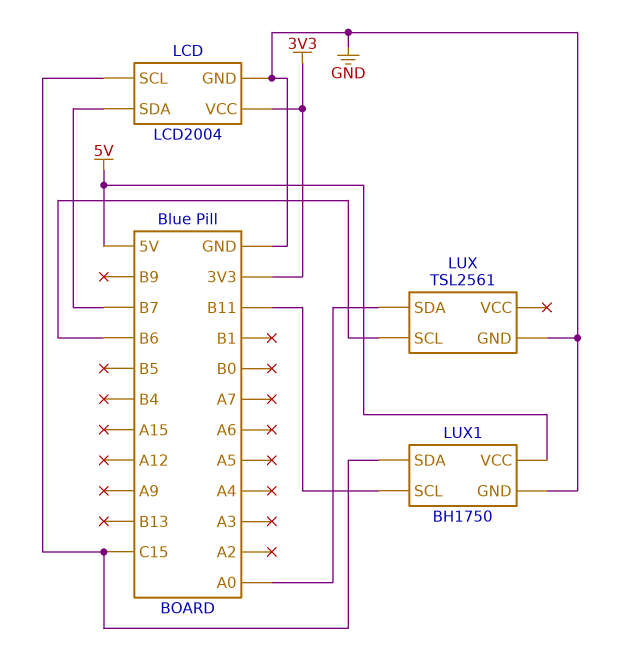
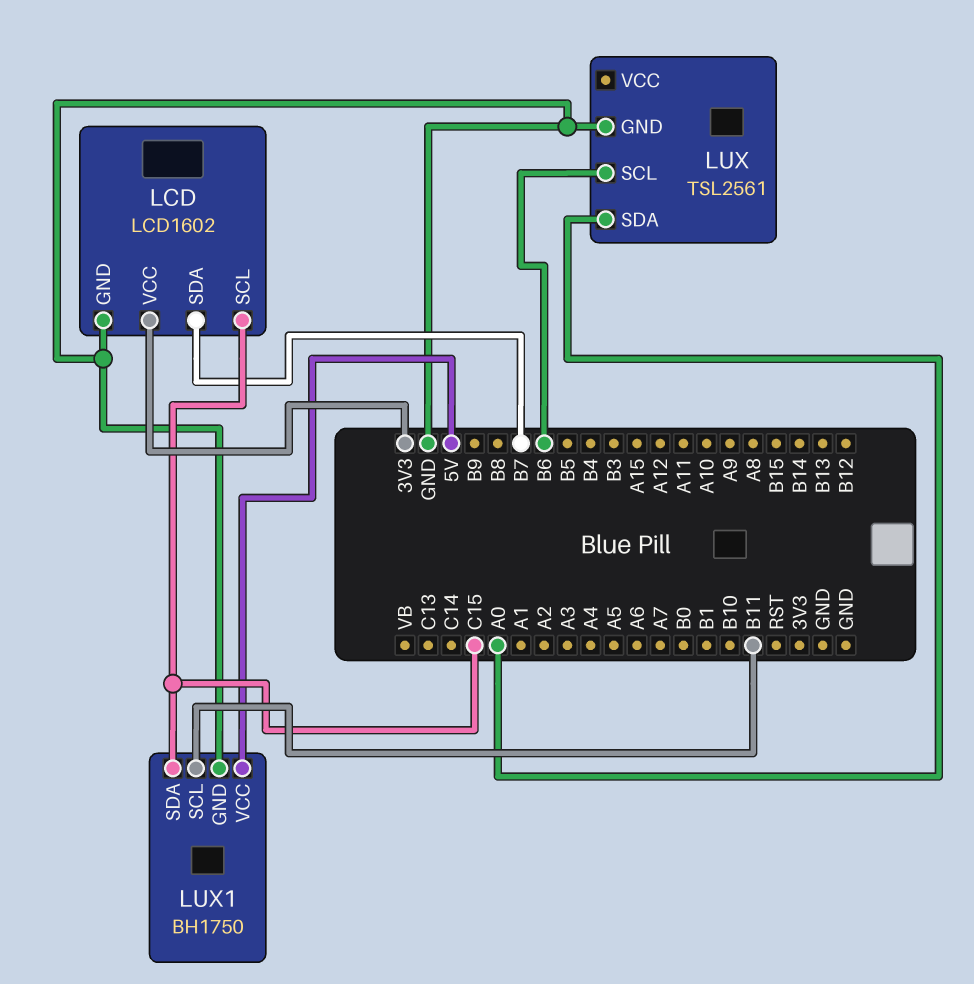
LCD: LCD2004 -> LCD1602

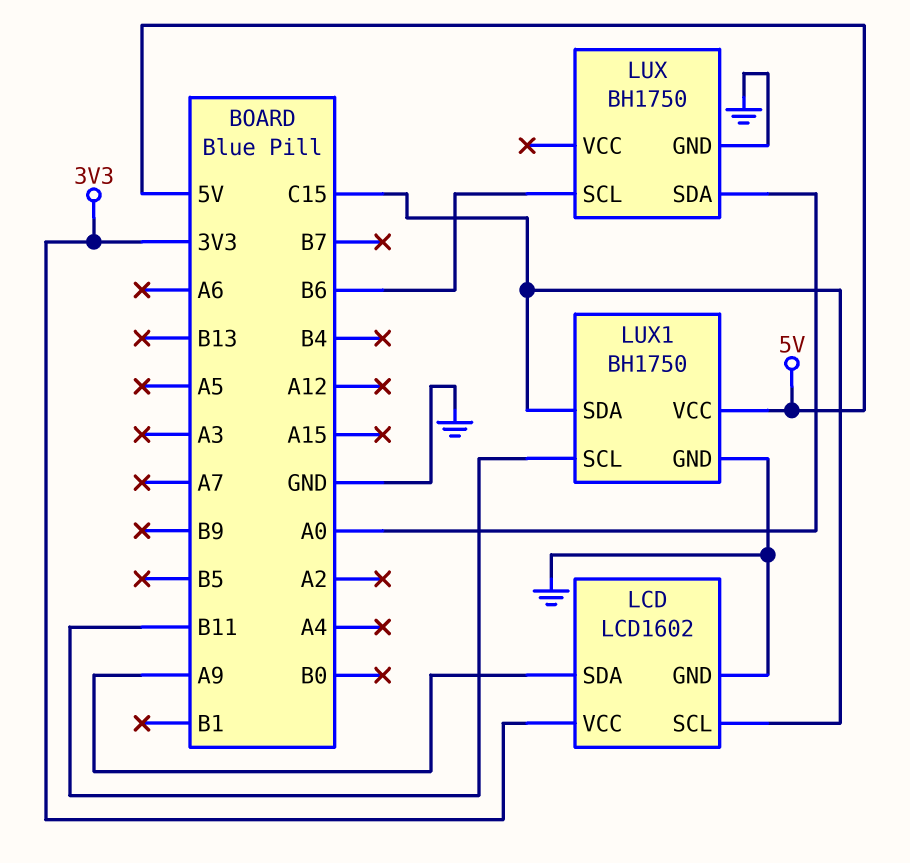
LCD pin SDA: B7 -> A9
LUX: TSL2561 -> BH1750

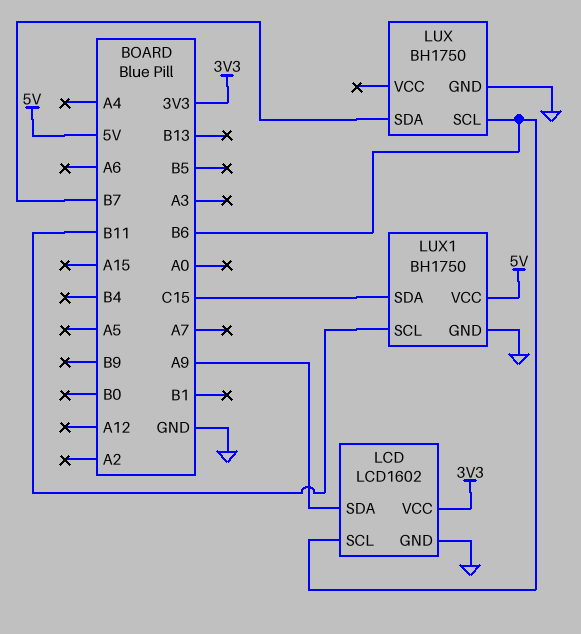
LCD pin SCL: C15 -> B6
LUX pin SDA: A0 -> B7

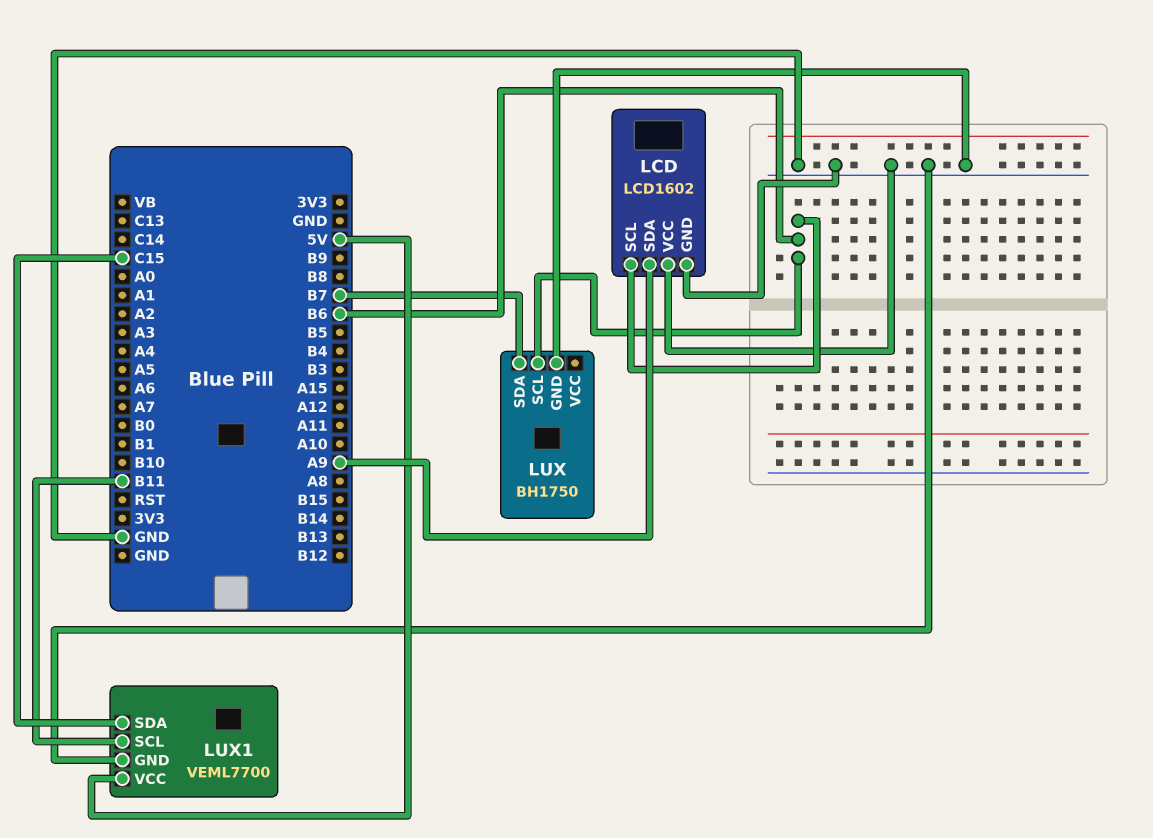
LCD pin VCC: 3V3 -> GND
LUX1: BH1750 -> VEML7700

